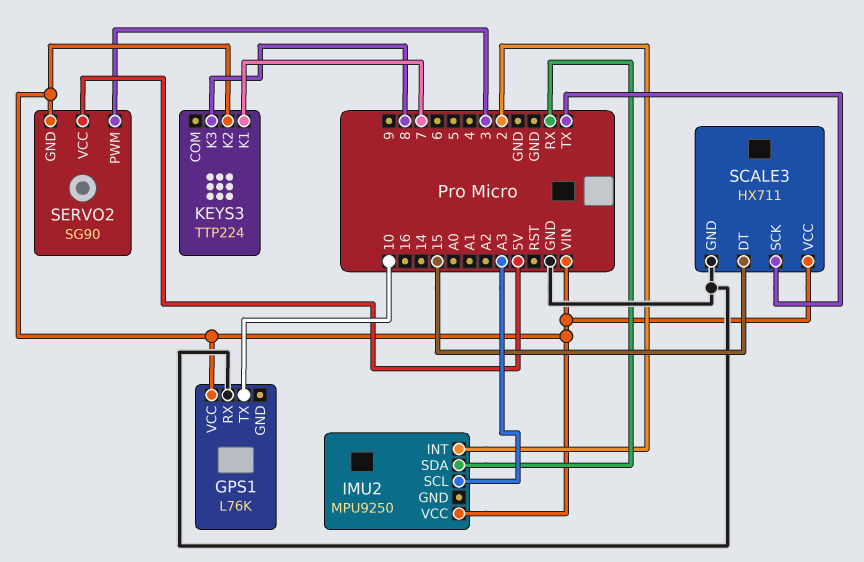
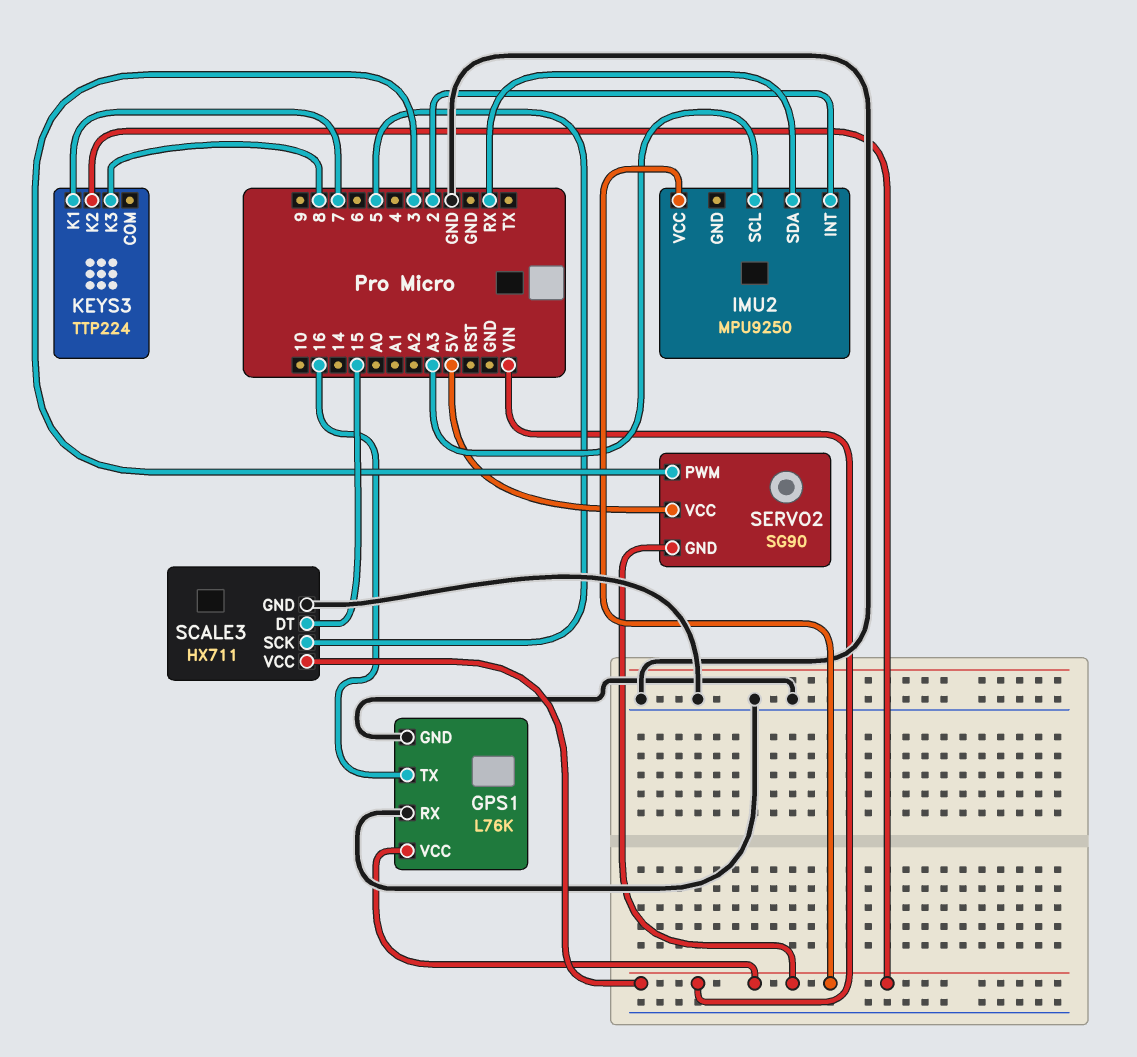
GPS1 pin GND: none -> GND
GPS1 pin TX: 10 -> 16
SCALE3 pin SCK: TX -> 5

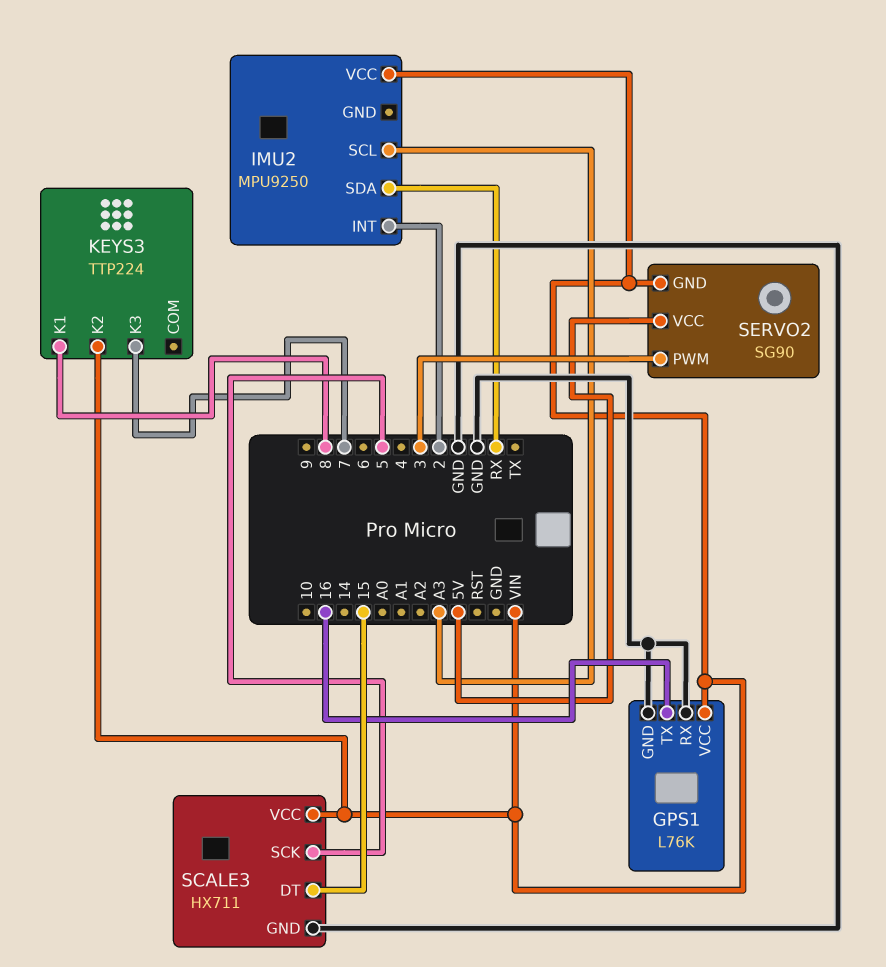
KEYS3 pin K1: 7 -> 8
KEYS3 pin K3: 8 -> 7

